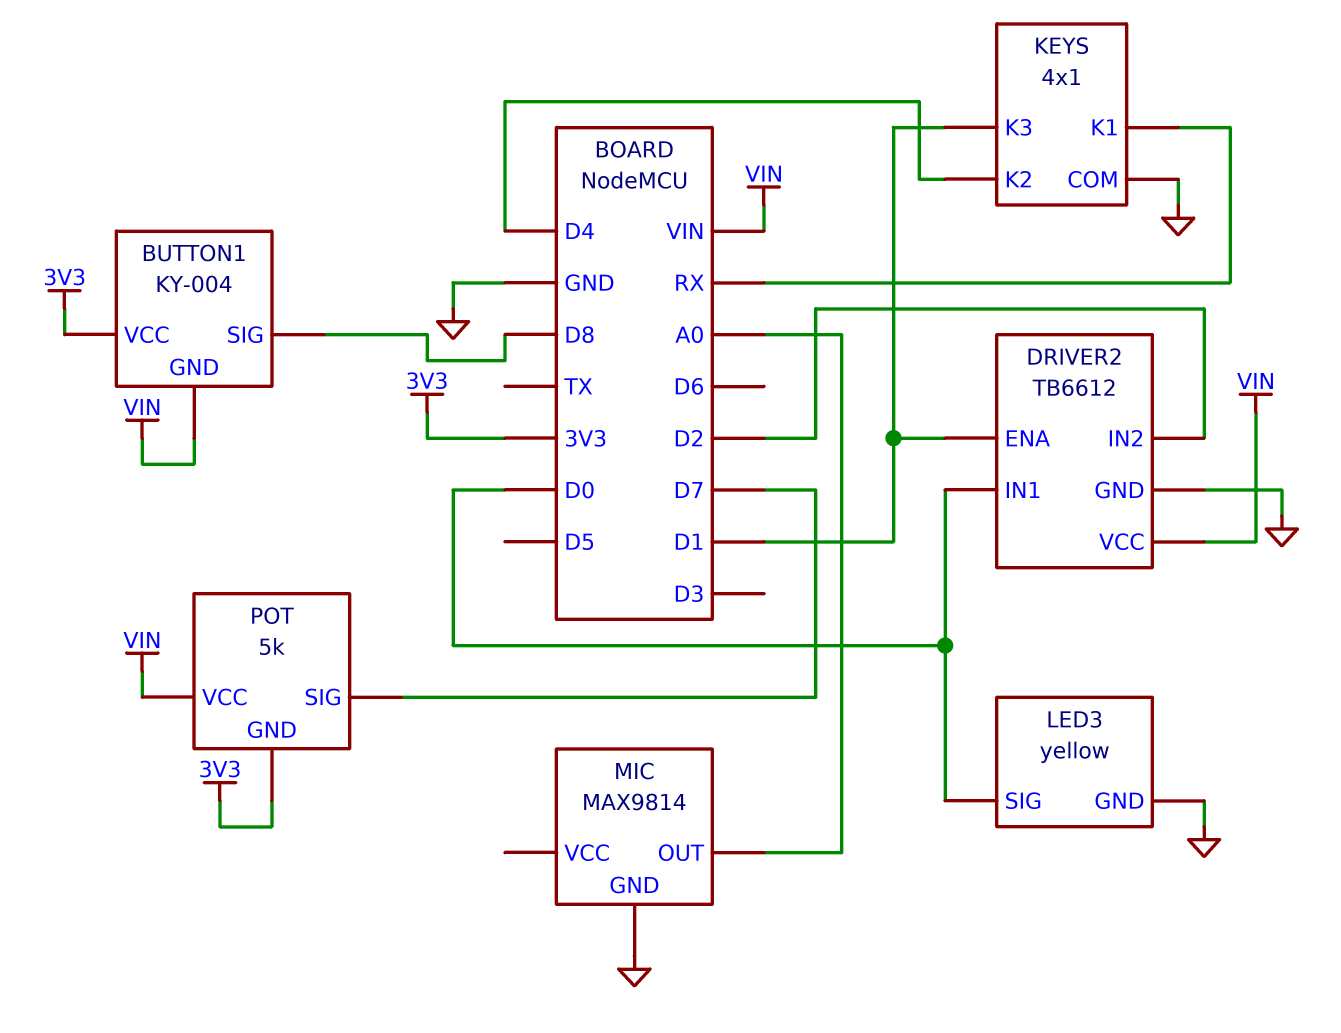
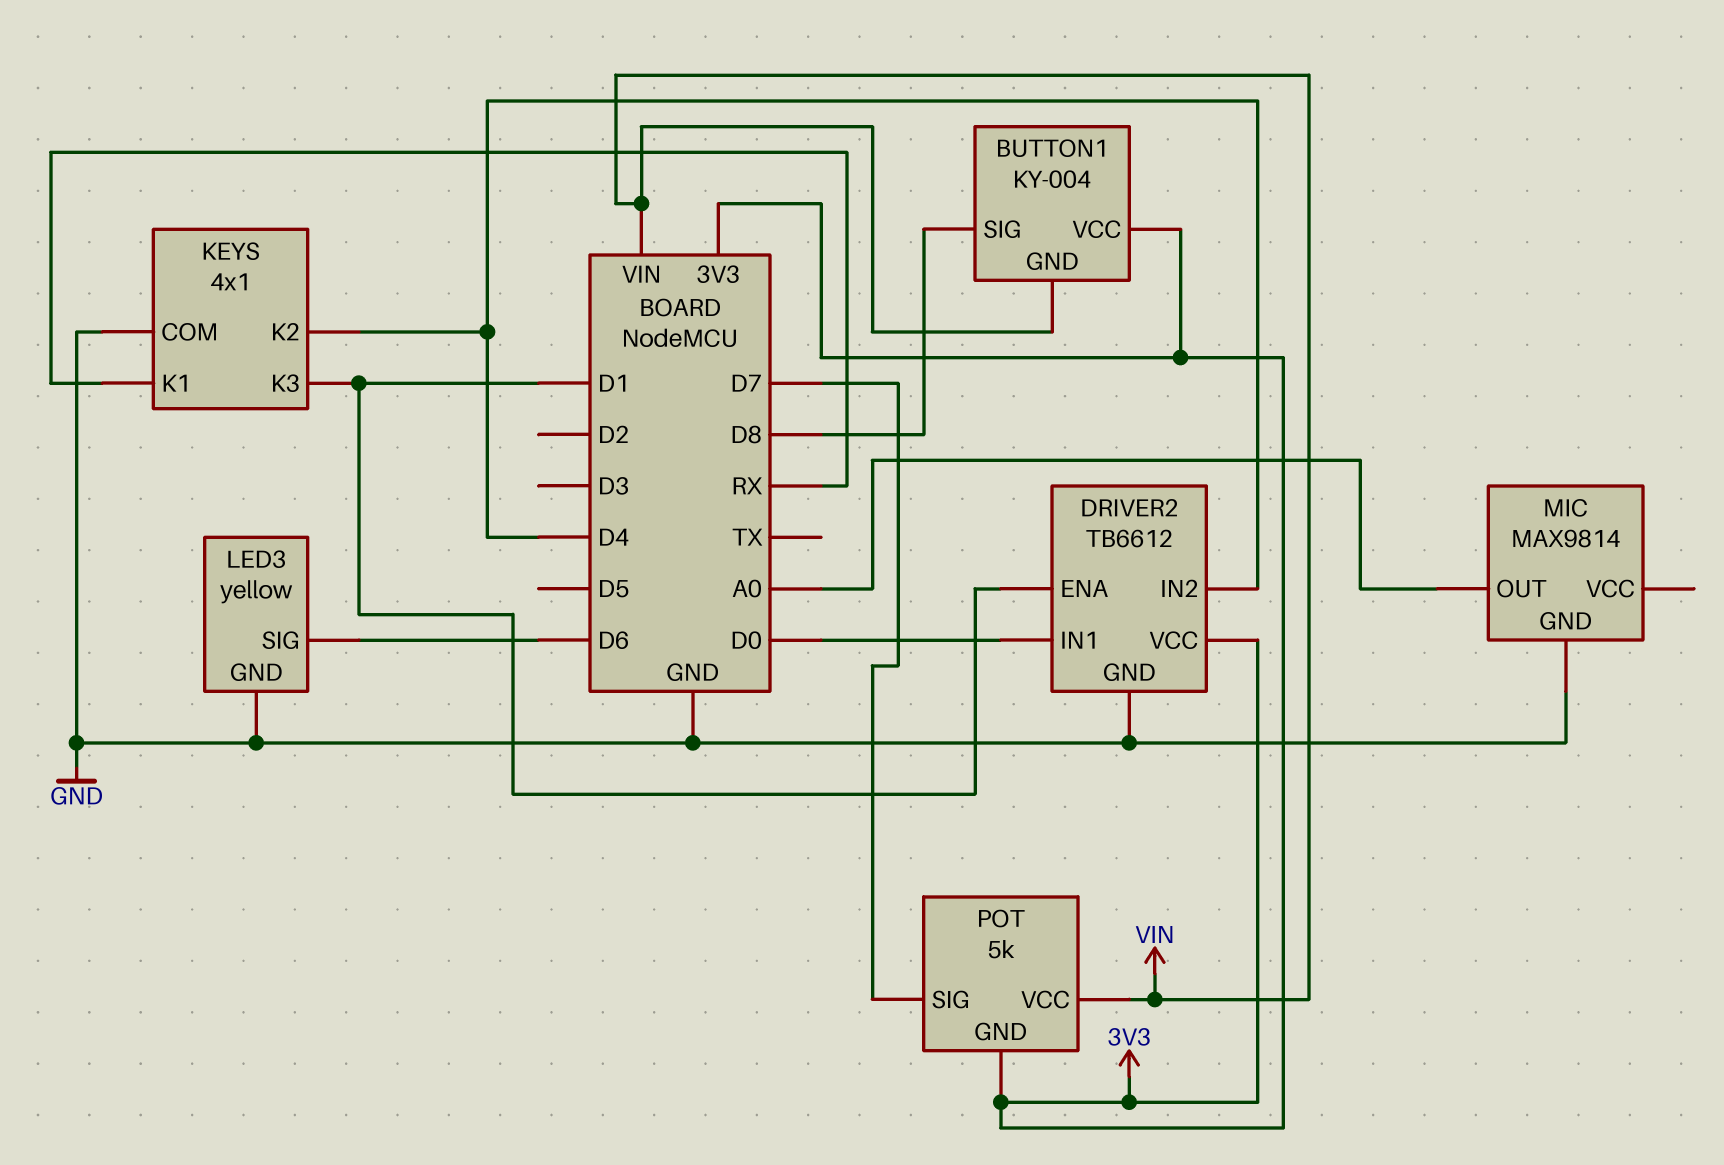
DRIVER2 pin IN2: D2 -> D4
DRIVER2 pin VCC: VIN -> 3V3
LED3 pin SIG: D0 -> D6

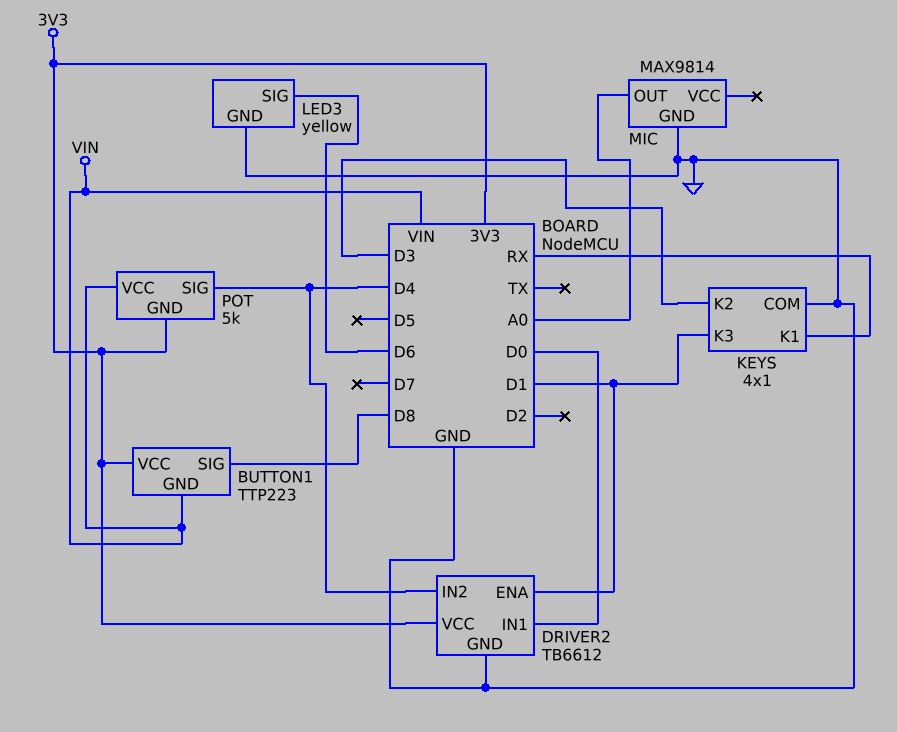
BUTTON1: KY-004 -> TTP223
KEYS pin K2: D4 -> D3
POT pin SIG: D7 -> D4

